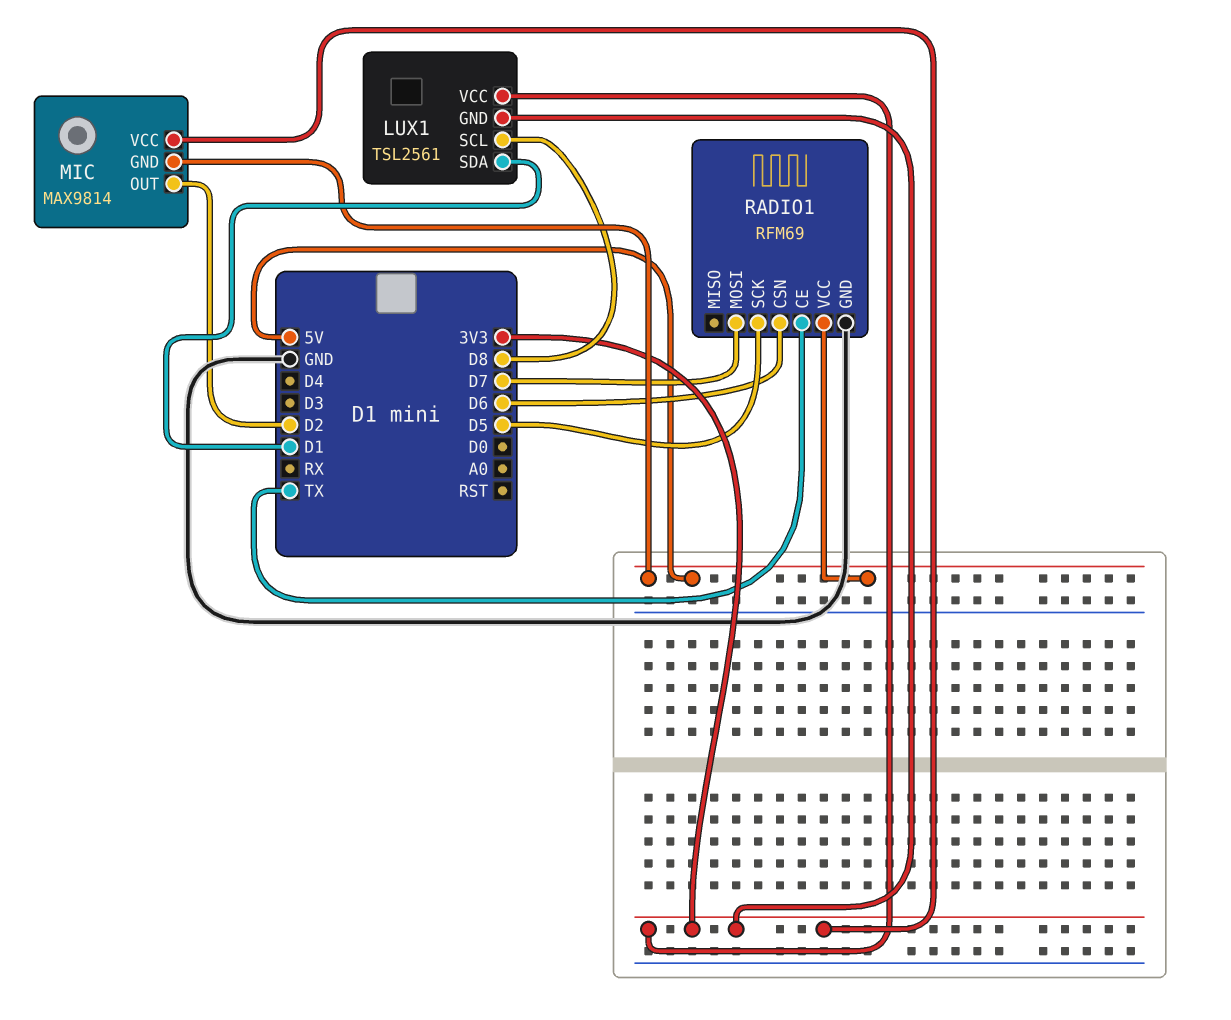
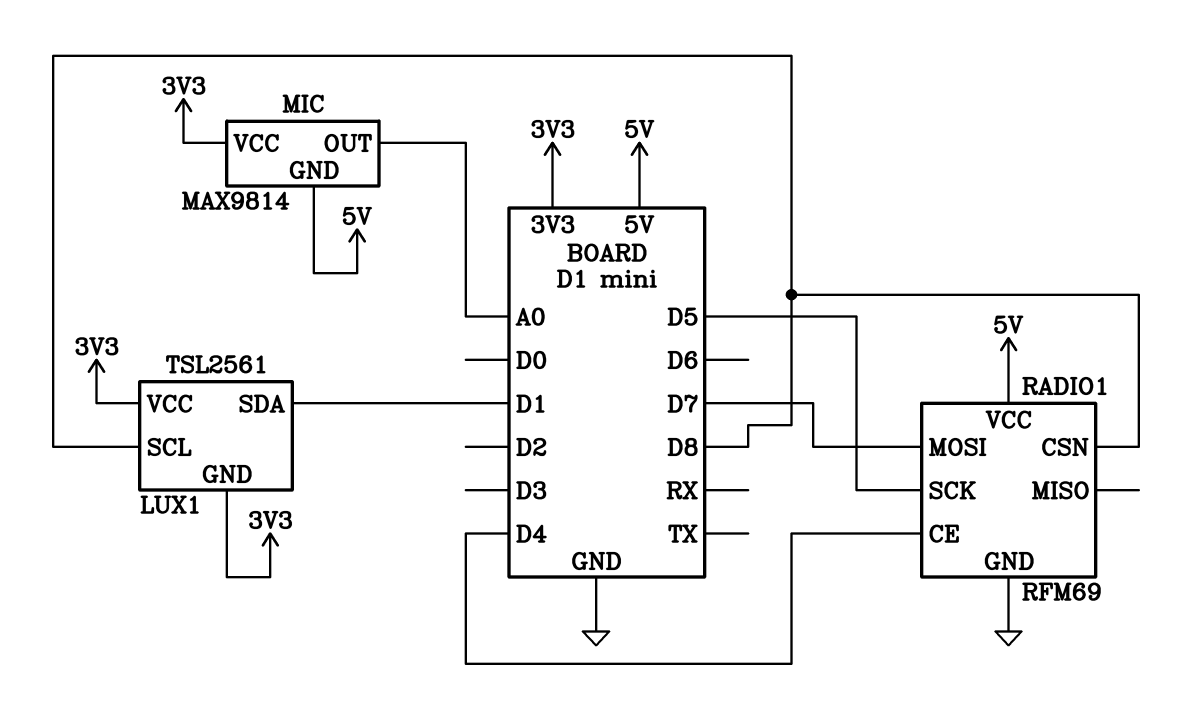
MIC pin OUT: D2 -> A0
RADIO1 pin CE: TX -> D4
RADIO1 pin CSN: D6 -> D8

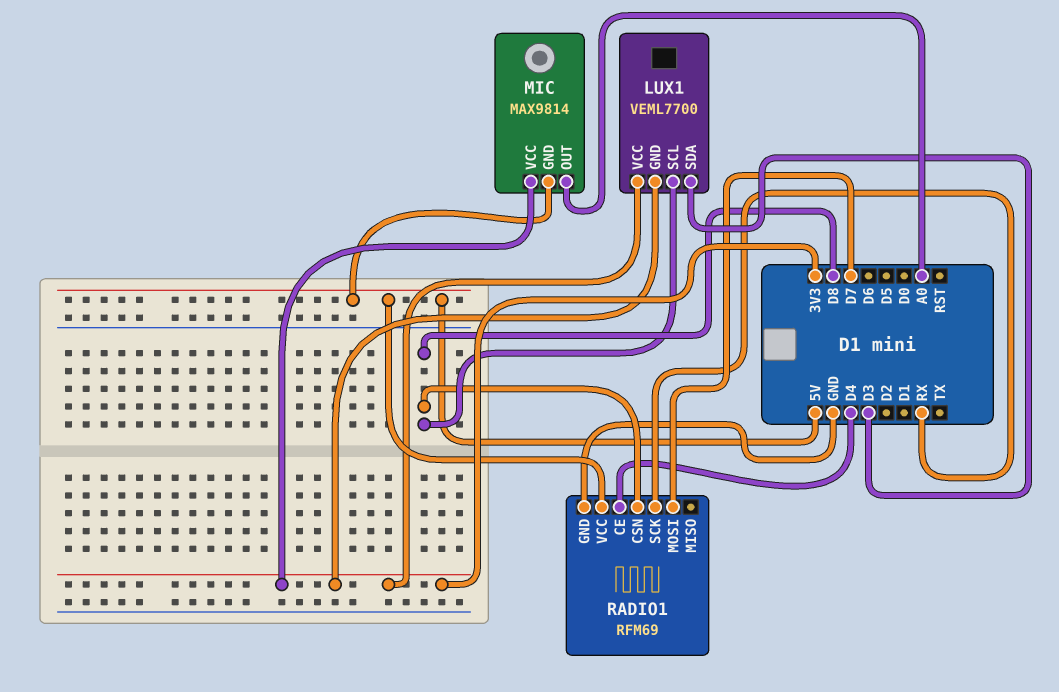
LUX1: TSL2561 -> VEML7700
LUX1 pin SDA: D1 -> D3
RADIO1 pin SCK: D5 -> RX

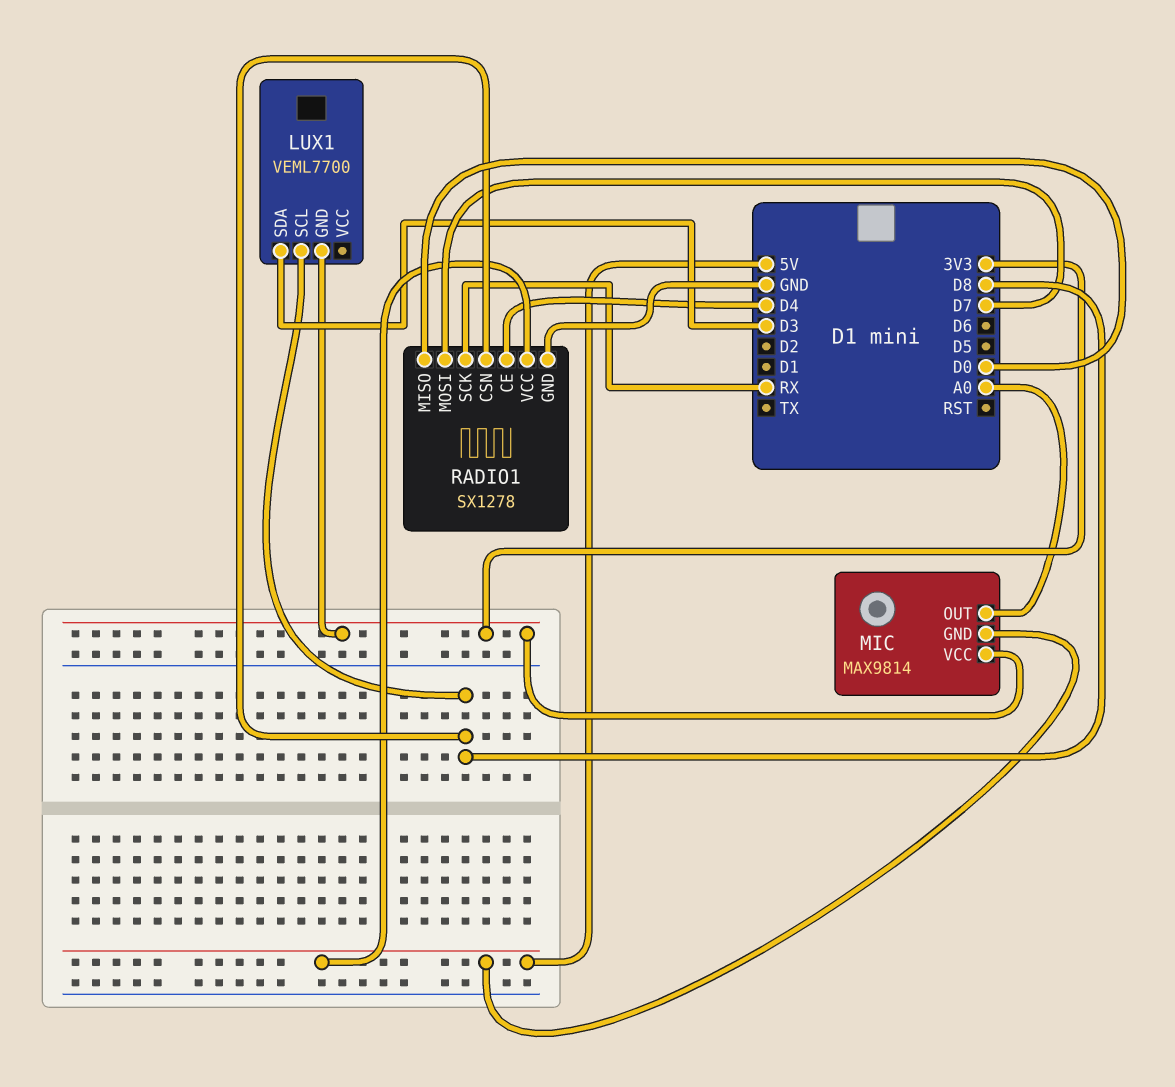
LUX1 pin VCC: 3V3 -> none
RADIO1: RFM69 -> SX1278
RADIO1 pin MISO: none -> D0

